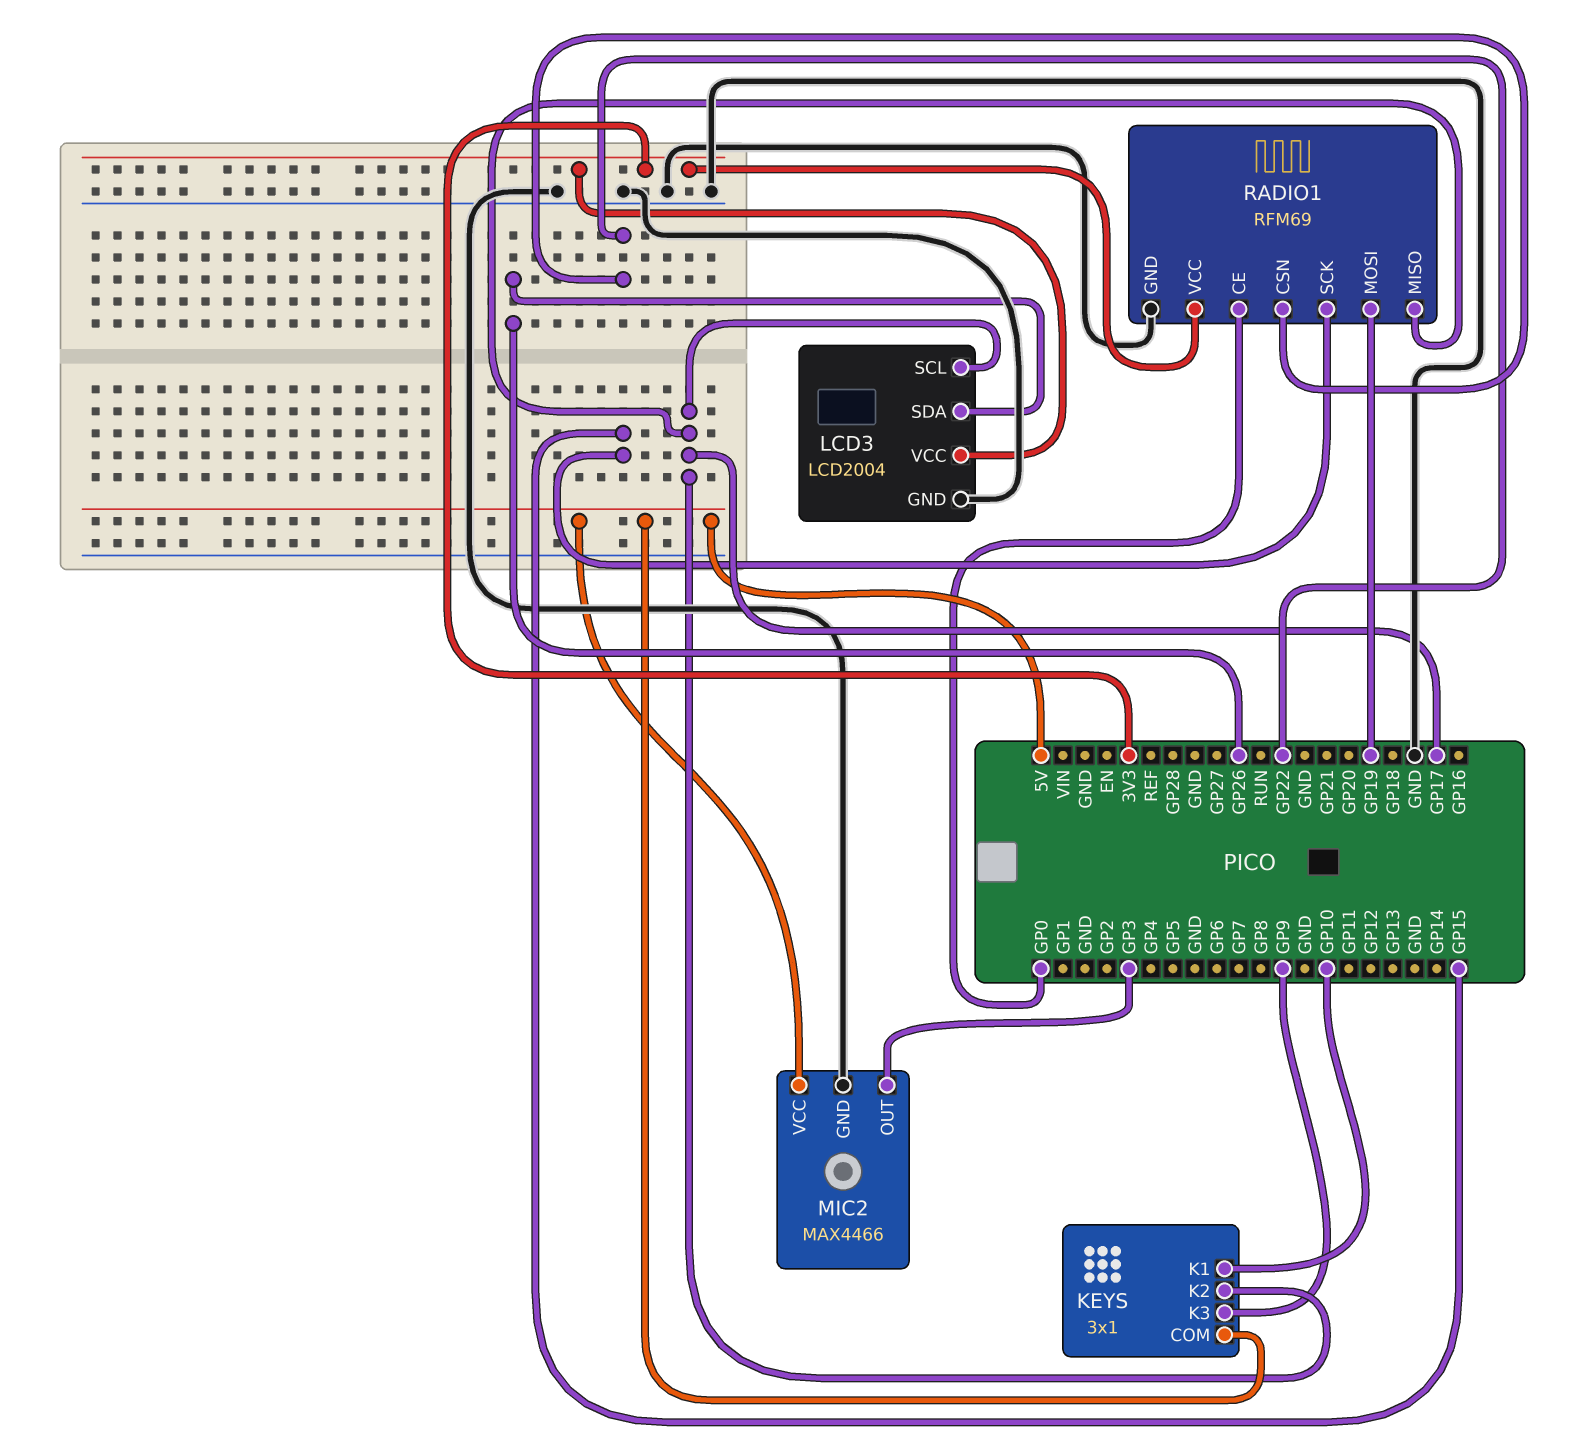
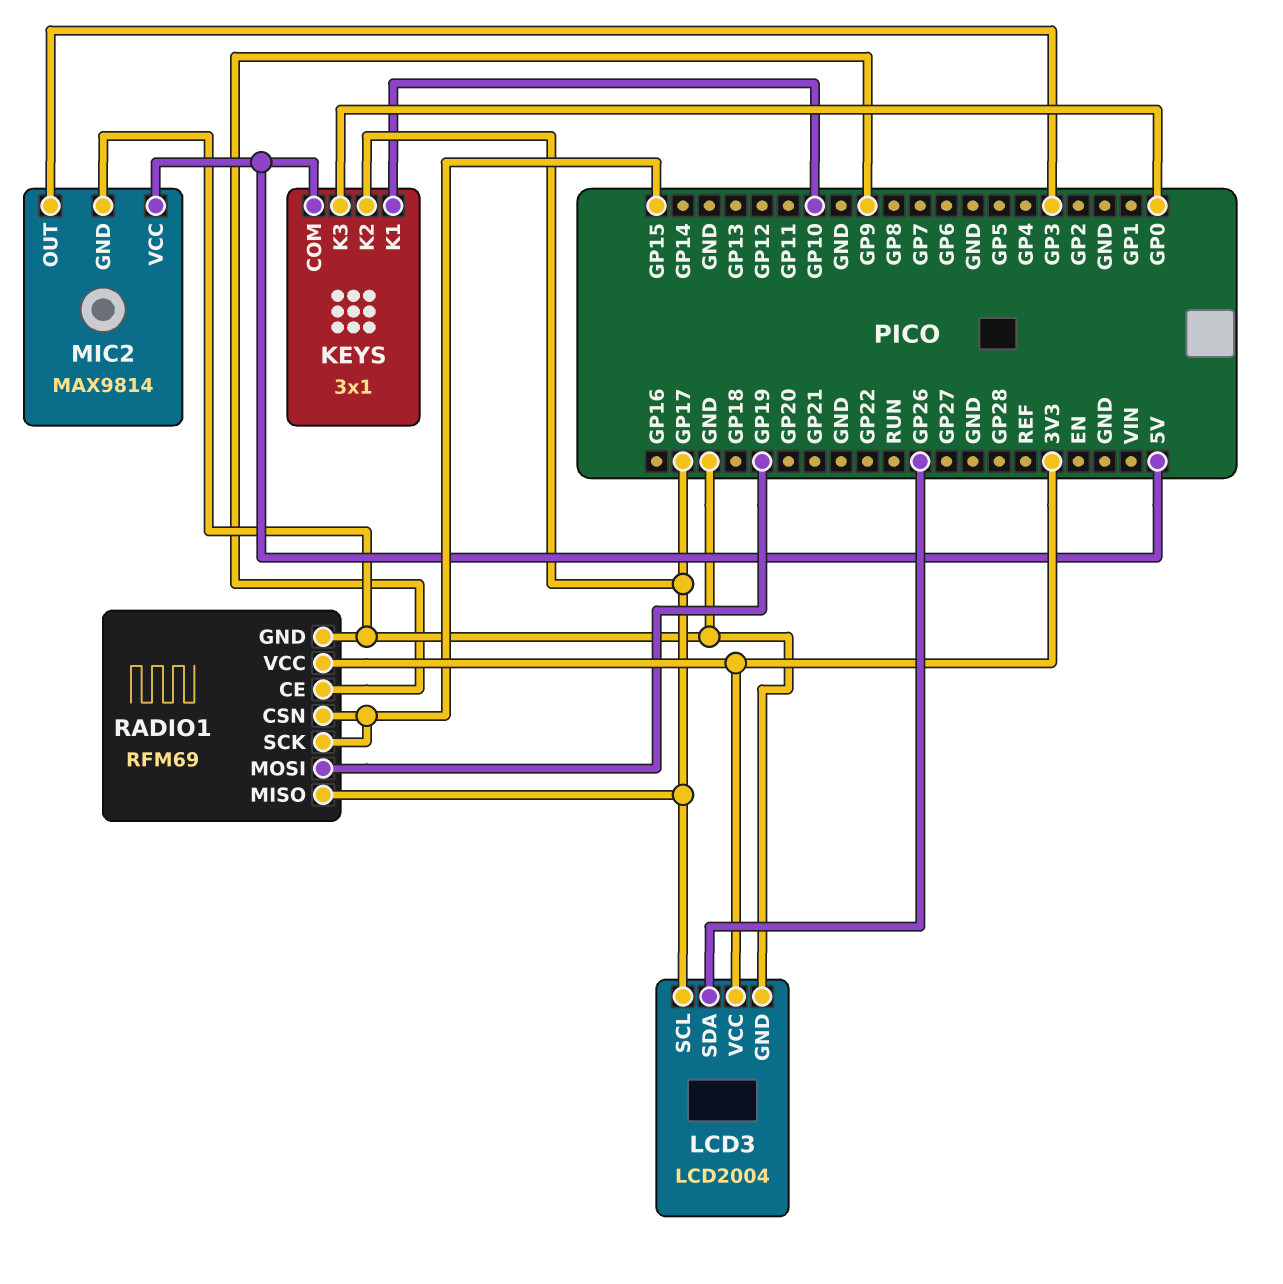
KEYS pin K3: GP9 -> GP0
MIC2: MAX4466 -> MAX9814
RADIO1 pin CE: GP0 -> GP9
RADIO1 pin CSN: GP22 -> GP15

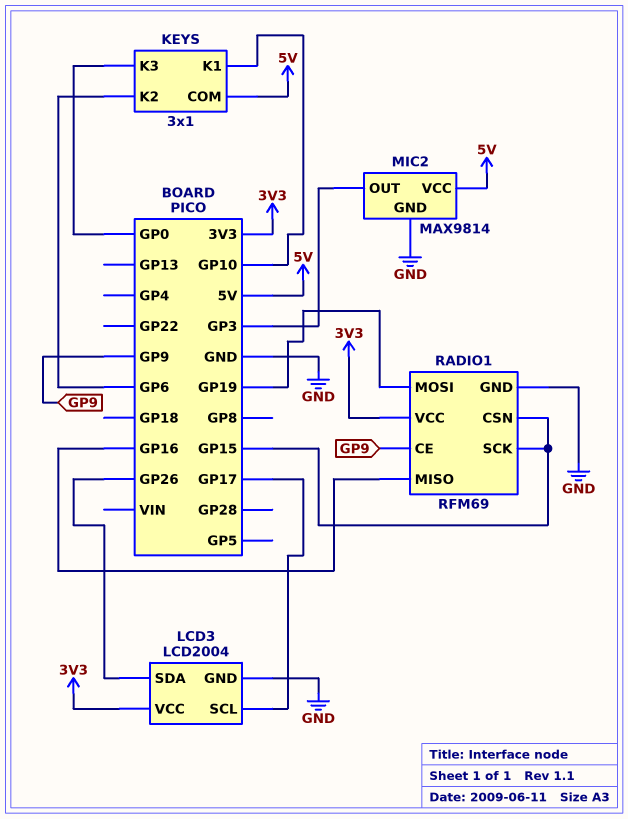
KEYS pin K2: GP17 -> GP6
RADIO1 pin MISO: GP17 -> GP16

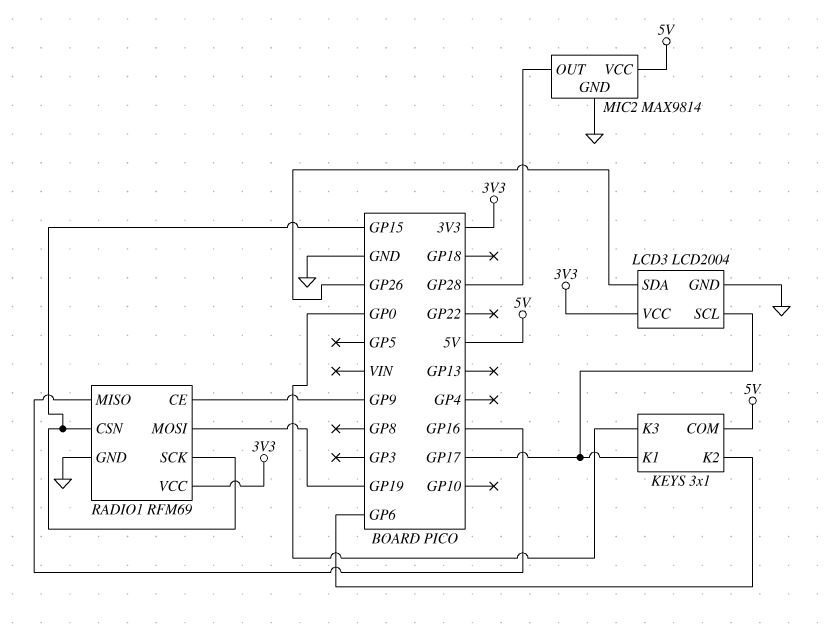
KEYS pin K1: GP10 -> GP17
MIC2 pin OUT: GP3 -> GP28

